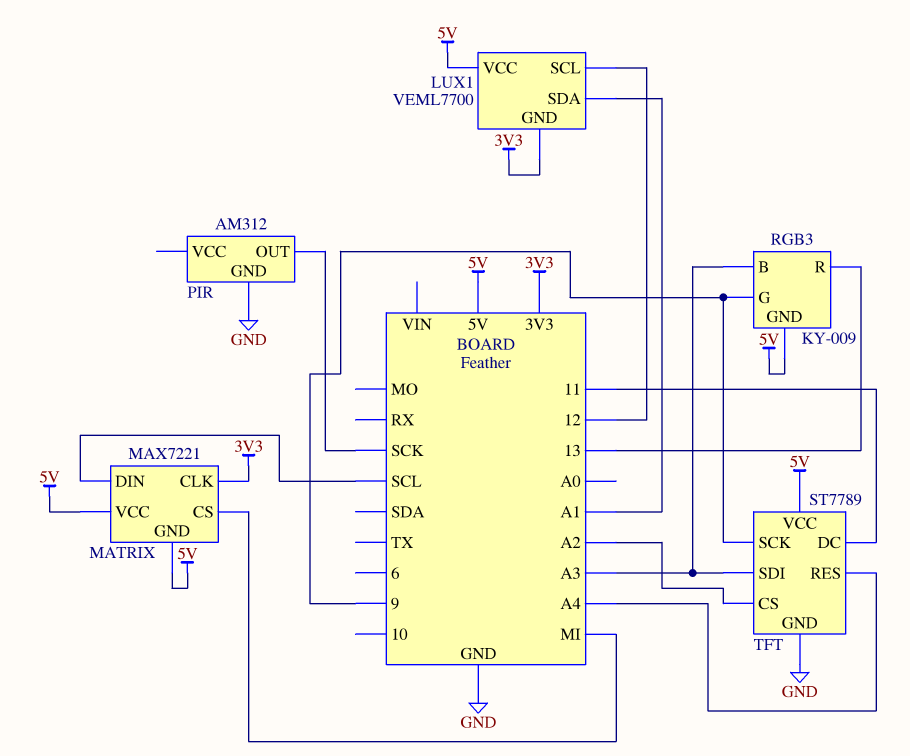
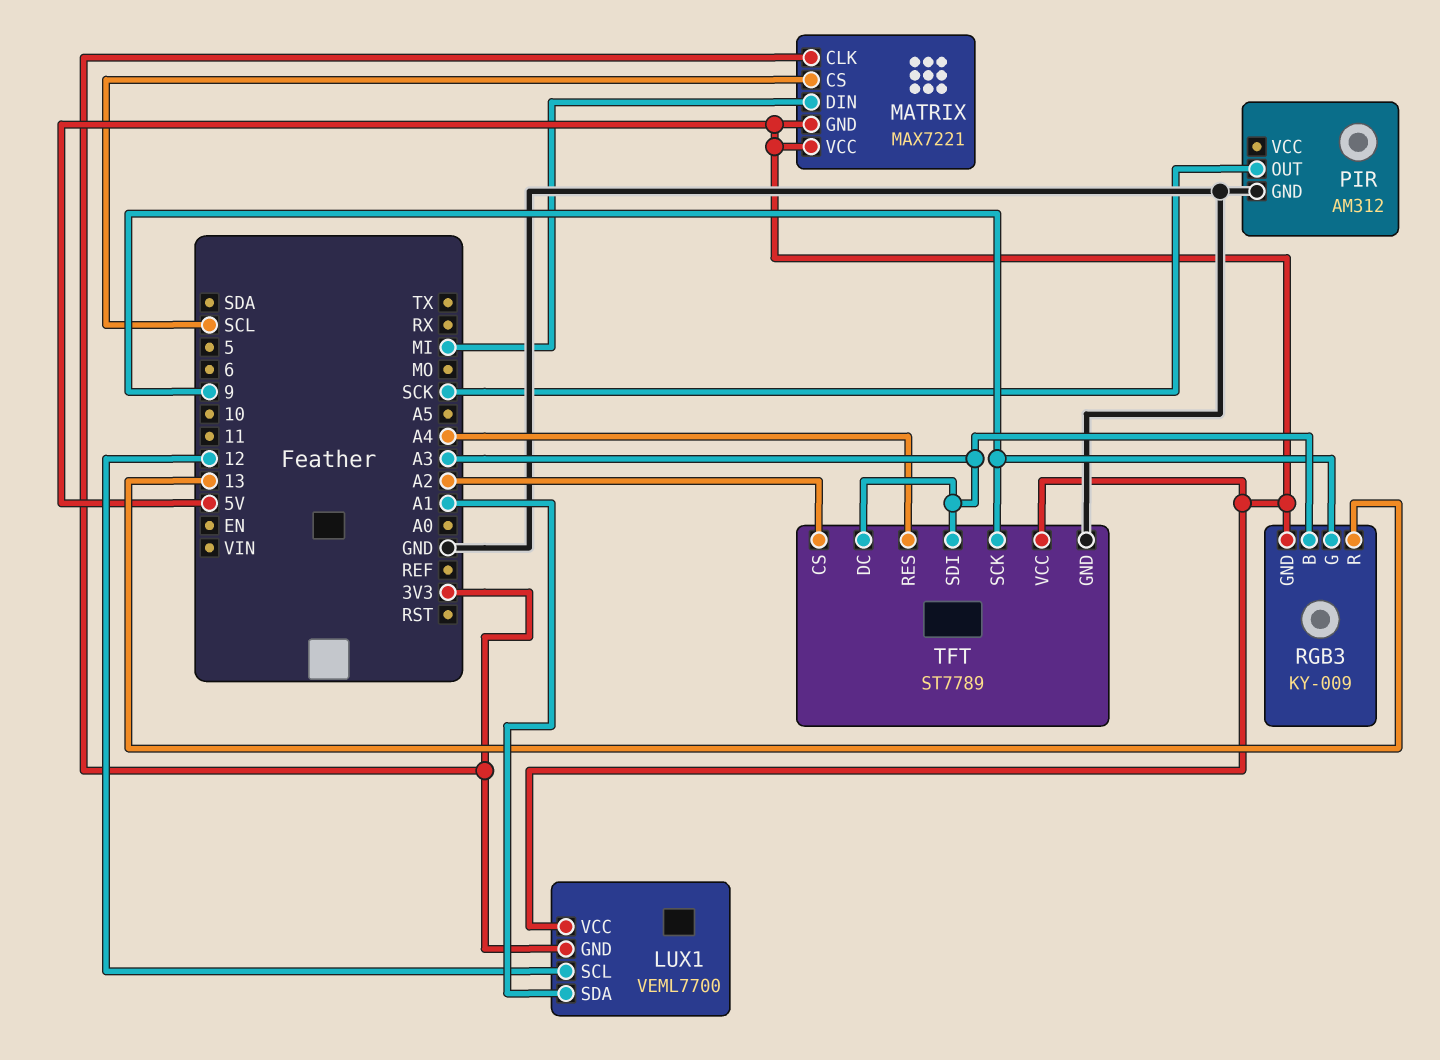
MATRIX pin CS: MI -> SCL
MATRIX pin DIN: SCL -> MI
TFT pin DC: 11 -> A3

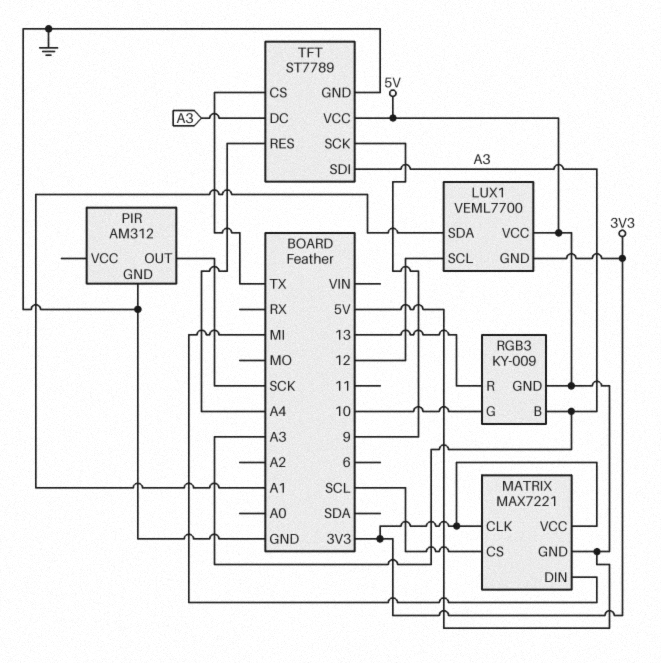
MATRIX pin VCC: 5V -> 3V3
RGB3 pin G: 9 -> 10
TFT pin CS: A2 -> TX

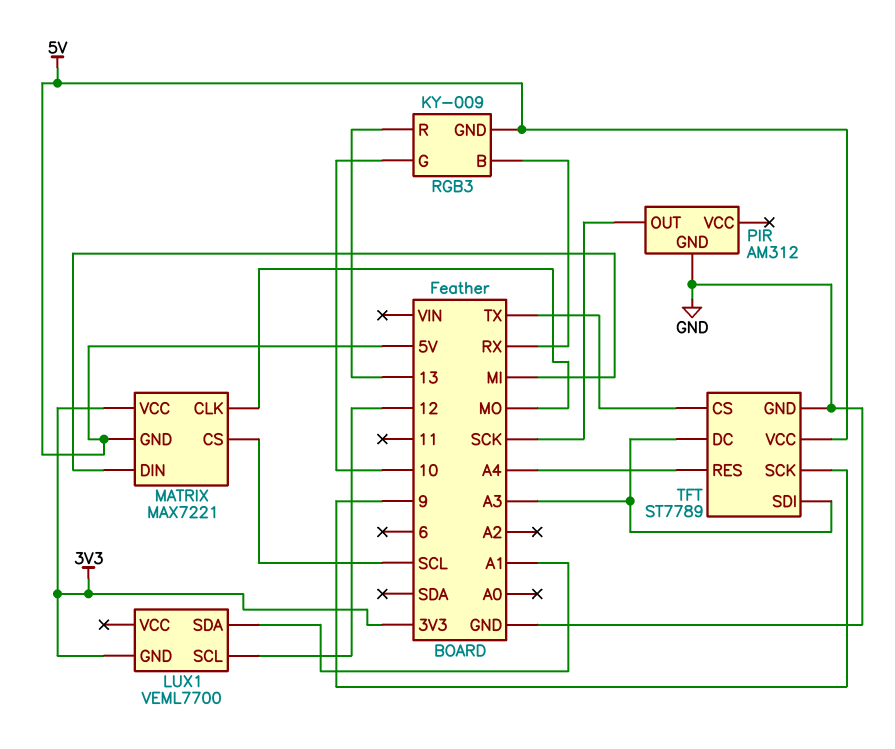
LUX1 pin VCC: 5V -> none
MATRIX pin CLK: 3V3 -> MO
RGB3 pin B: A3 -> RX

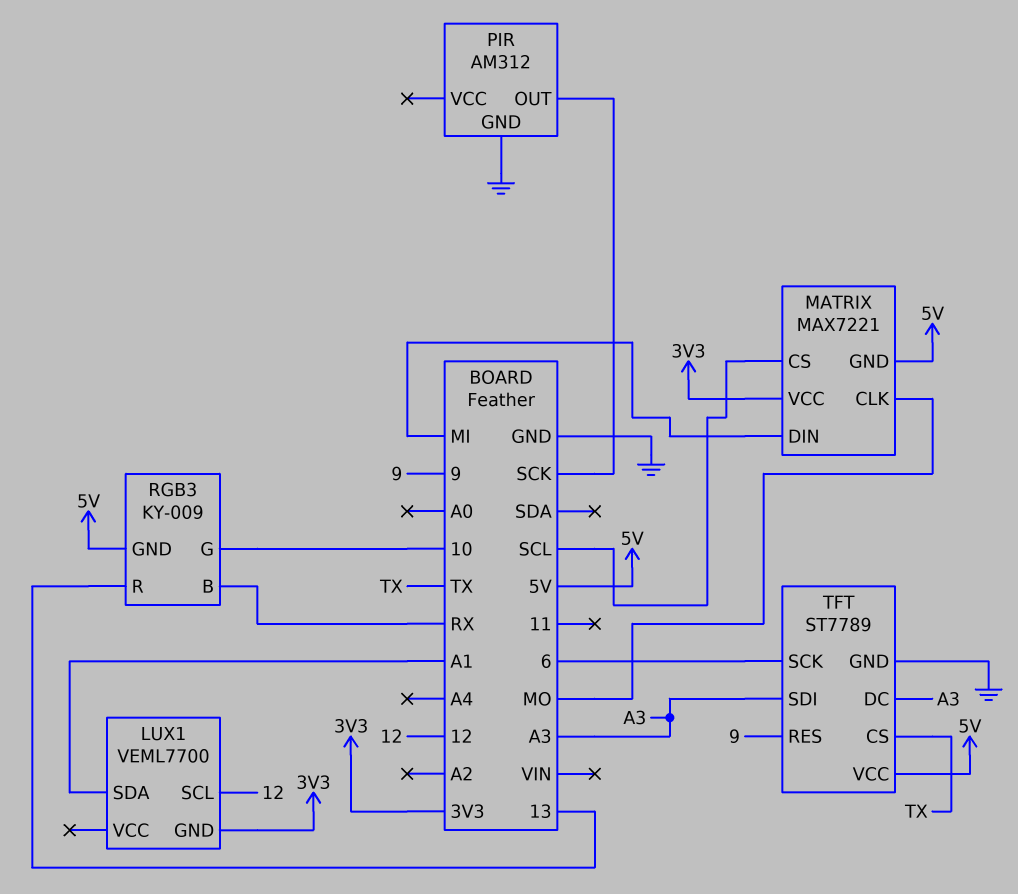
TFT pin RES: A4 -> 9
TFT pin SCK: 9 -> 6

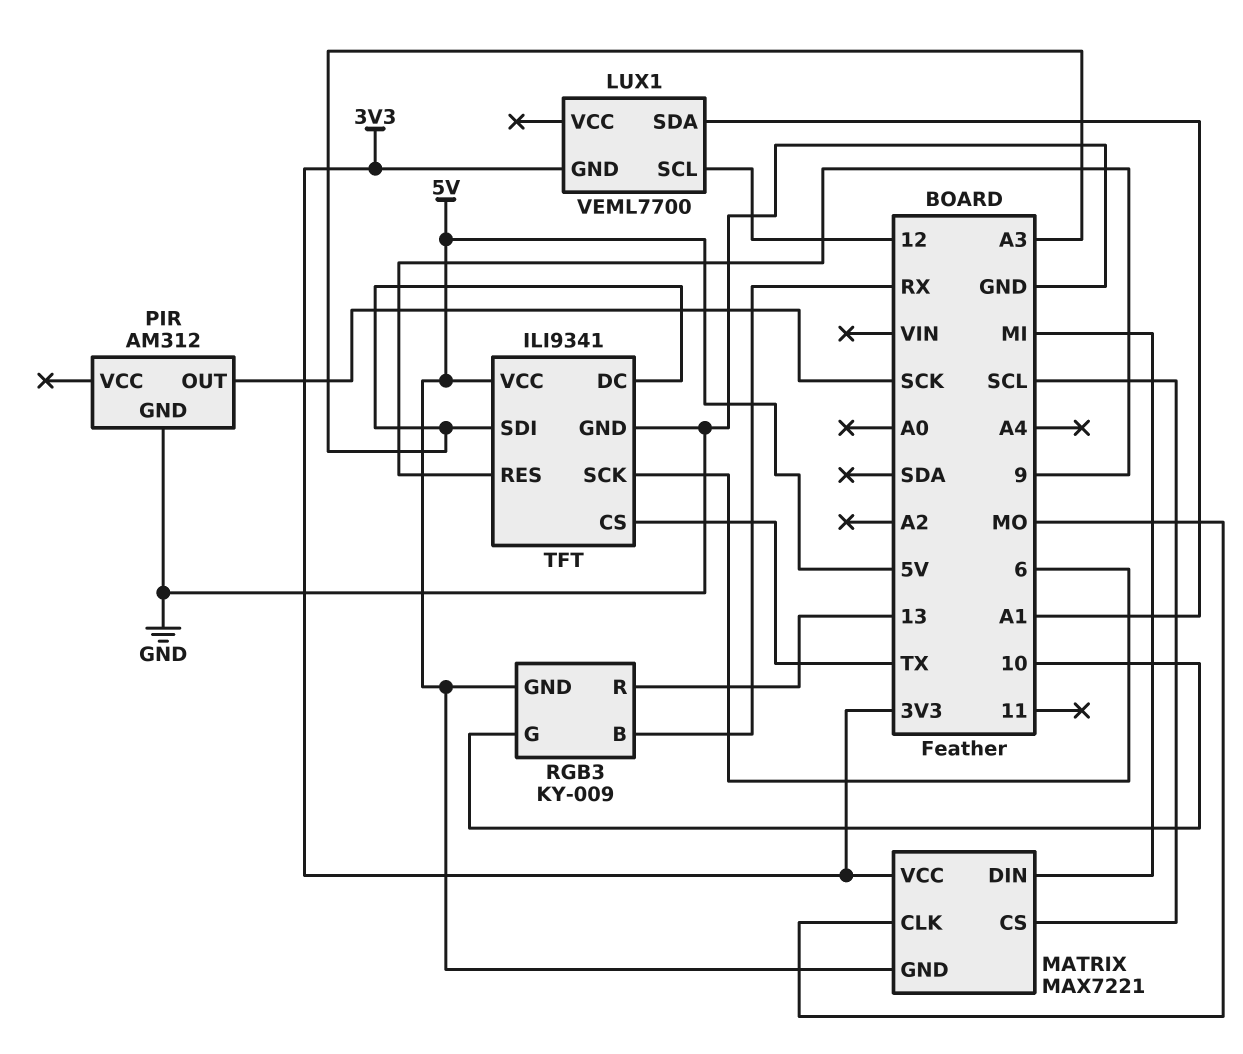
TFT: ST7789 -> ILI9341

